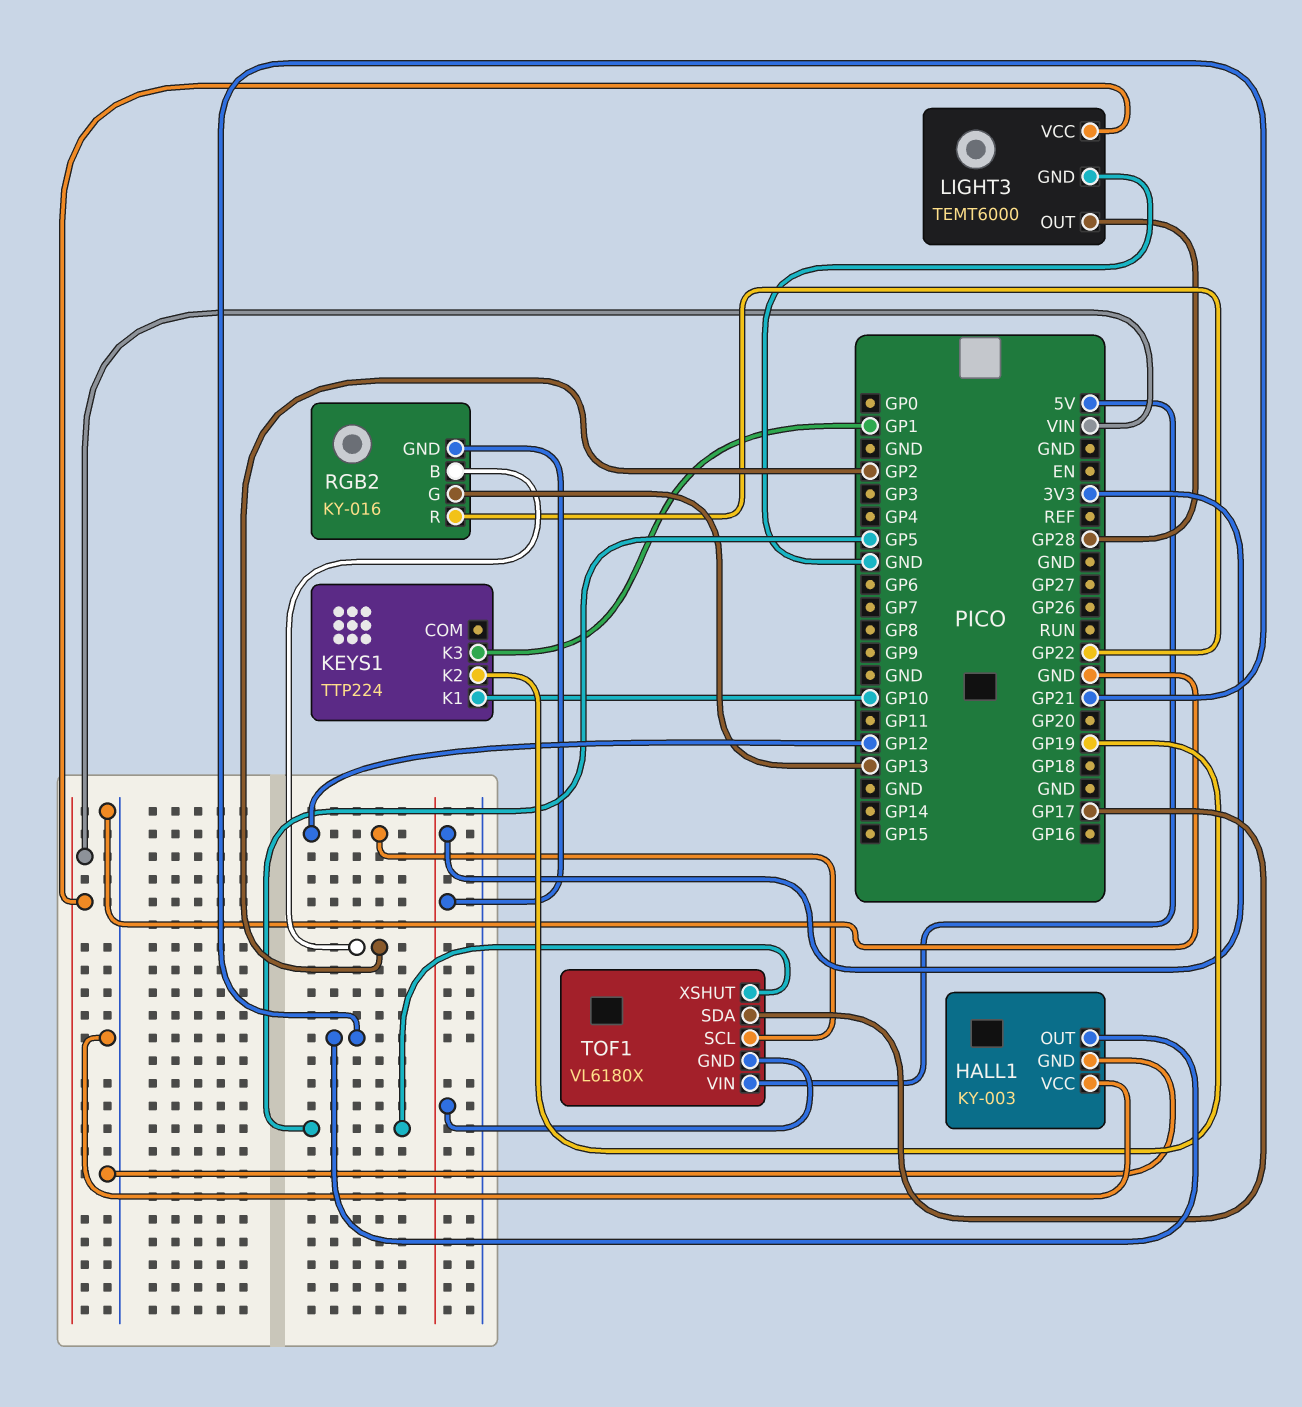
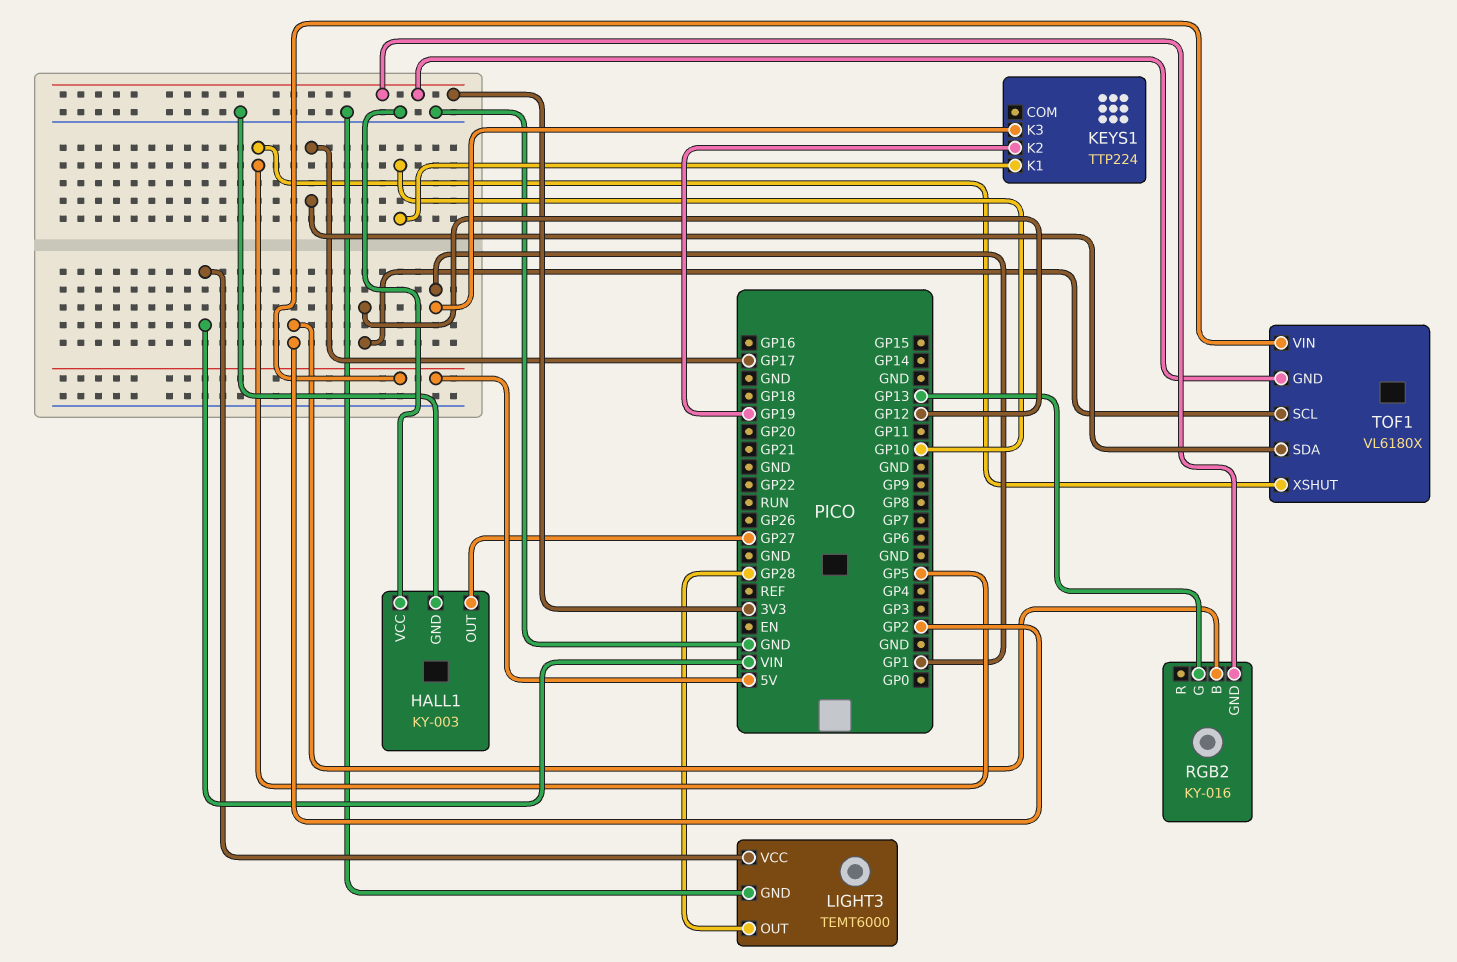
HALL1 pin OUT: GP21 -> GP27
RGB2 pin R: GP22 -> none

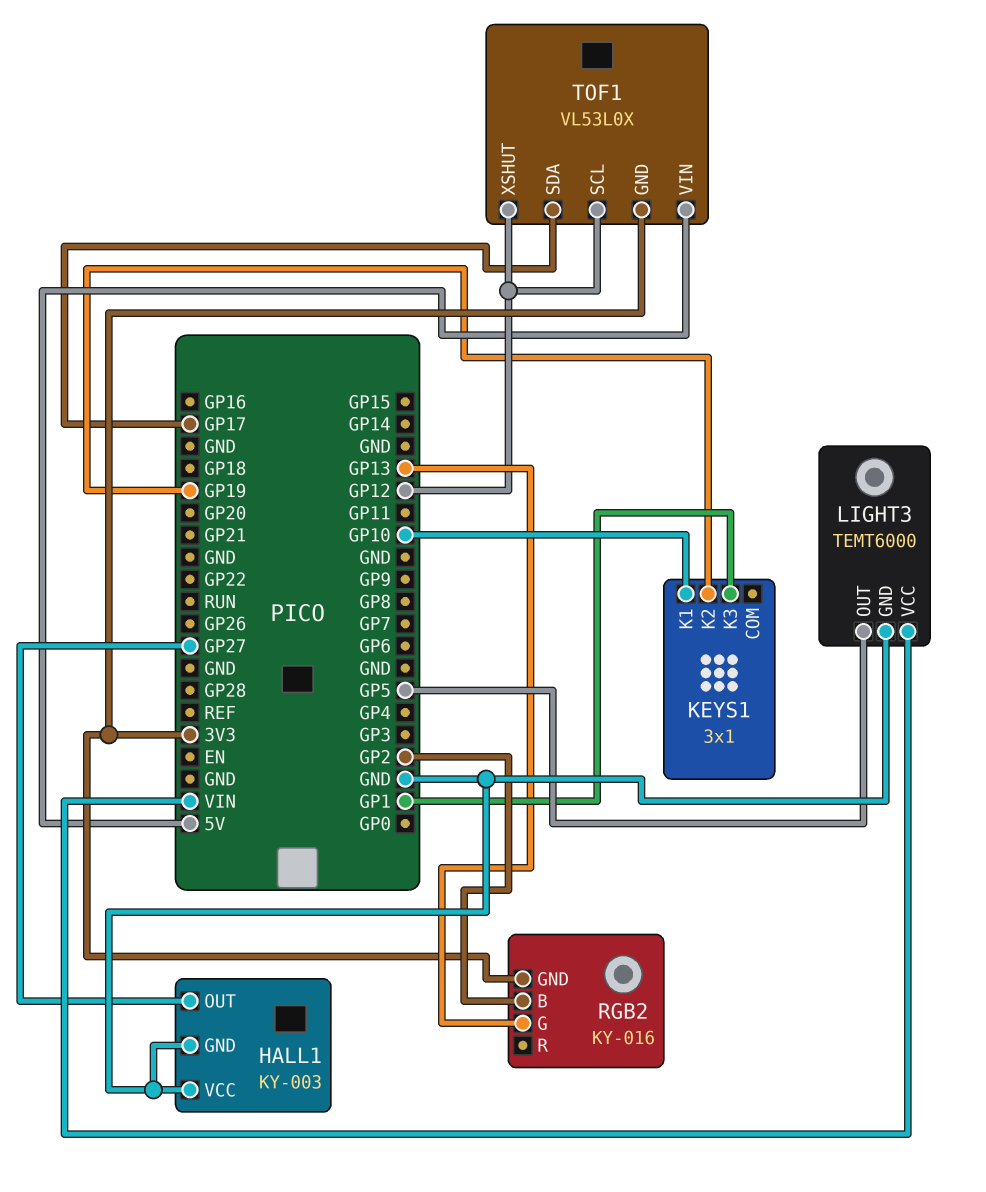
KEYS1: TTP224 -> 3x1
LIGHT3 pin OUT: GP28 -> GP5
TOF1: VL6180X -> VL53L0X
TOF1 pin XSHUT: GP5 -> GP12

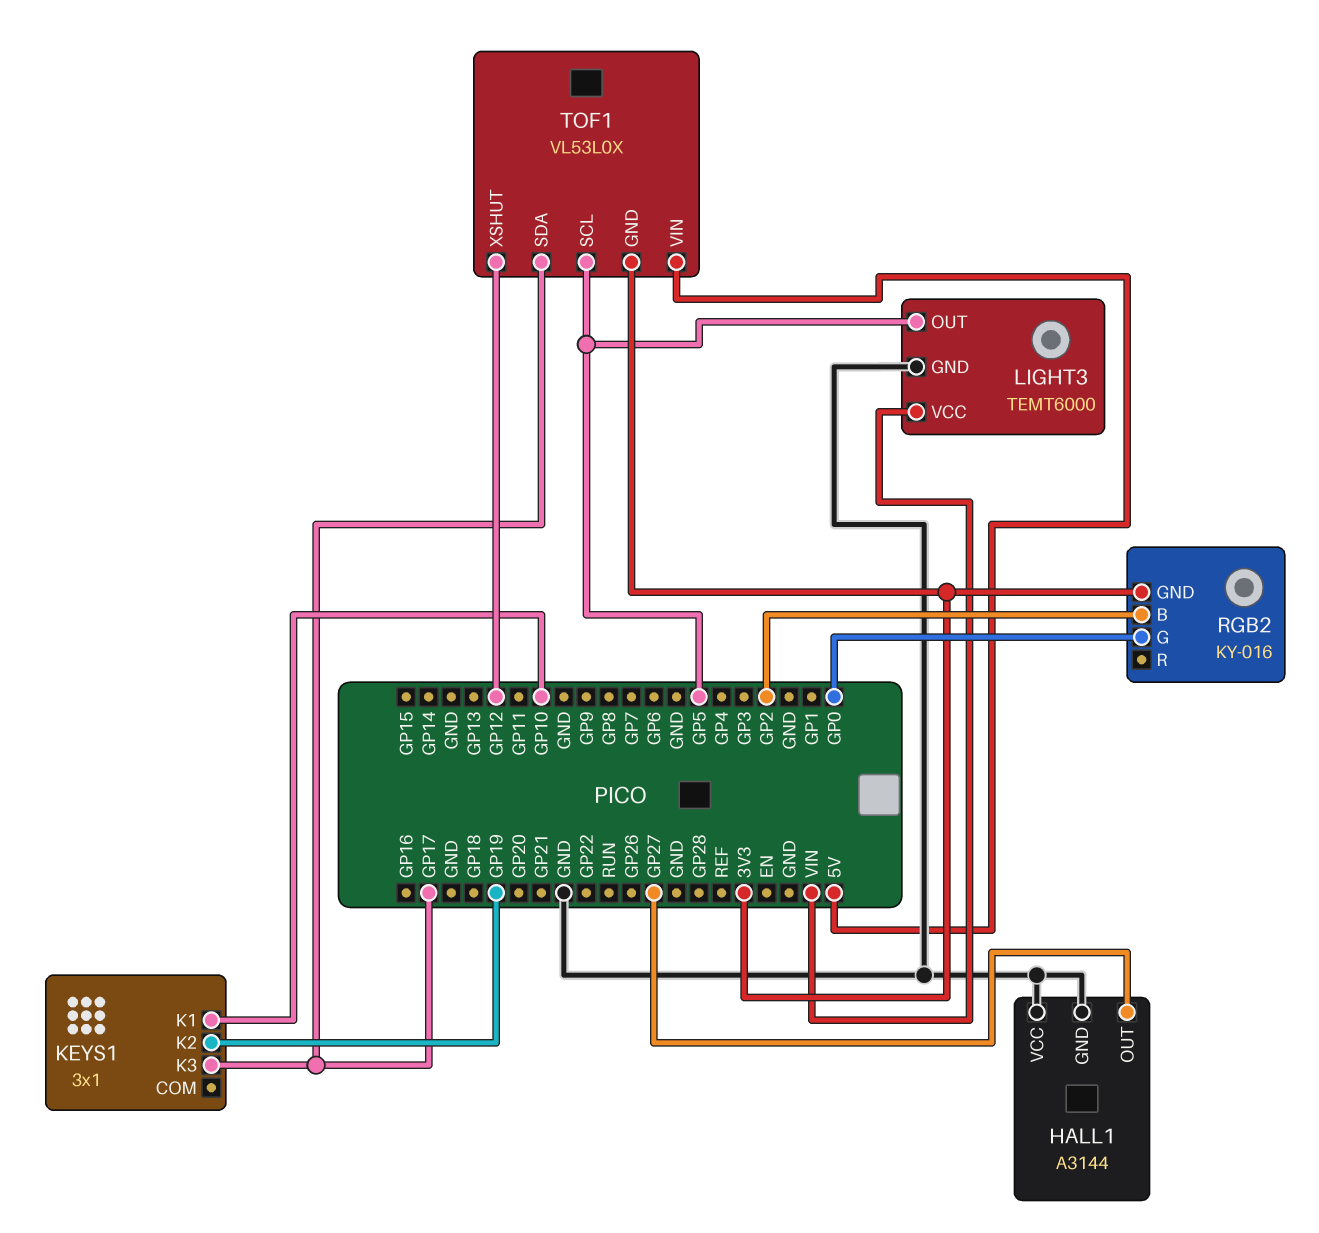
HALL1: KY-003 -> A3144
KEYS1 pin K3: GP1 -> GP17
RGB2 pin G: GP13 -> GP0
TOF1 pin SCL: GP12 -> GP5

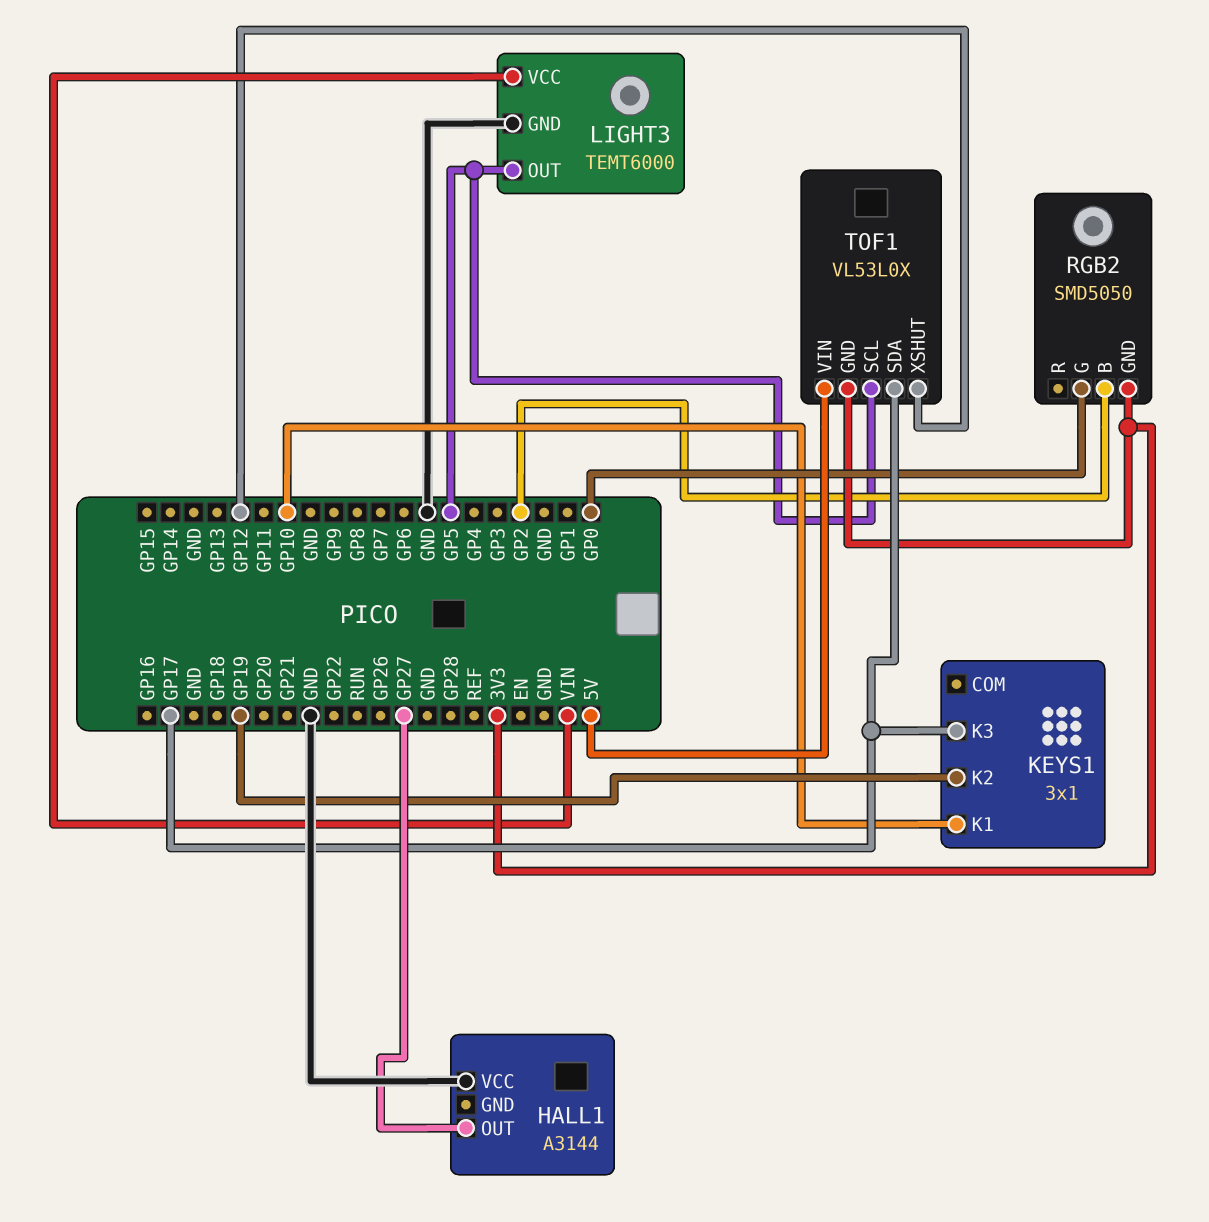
HALL1 pin GND: GND -> none
RGB2: KY-016 -> SMD5050

